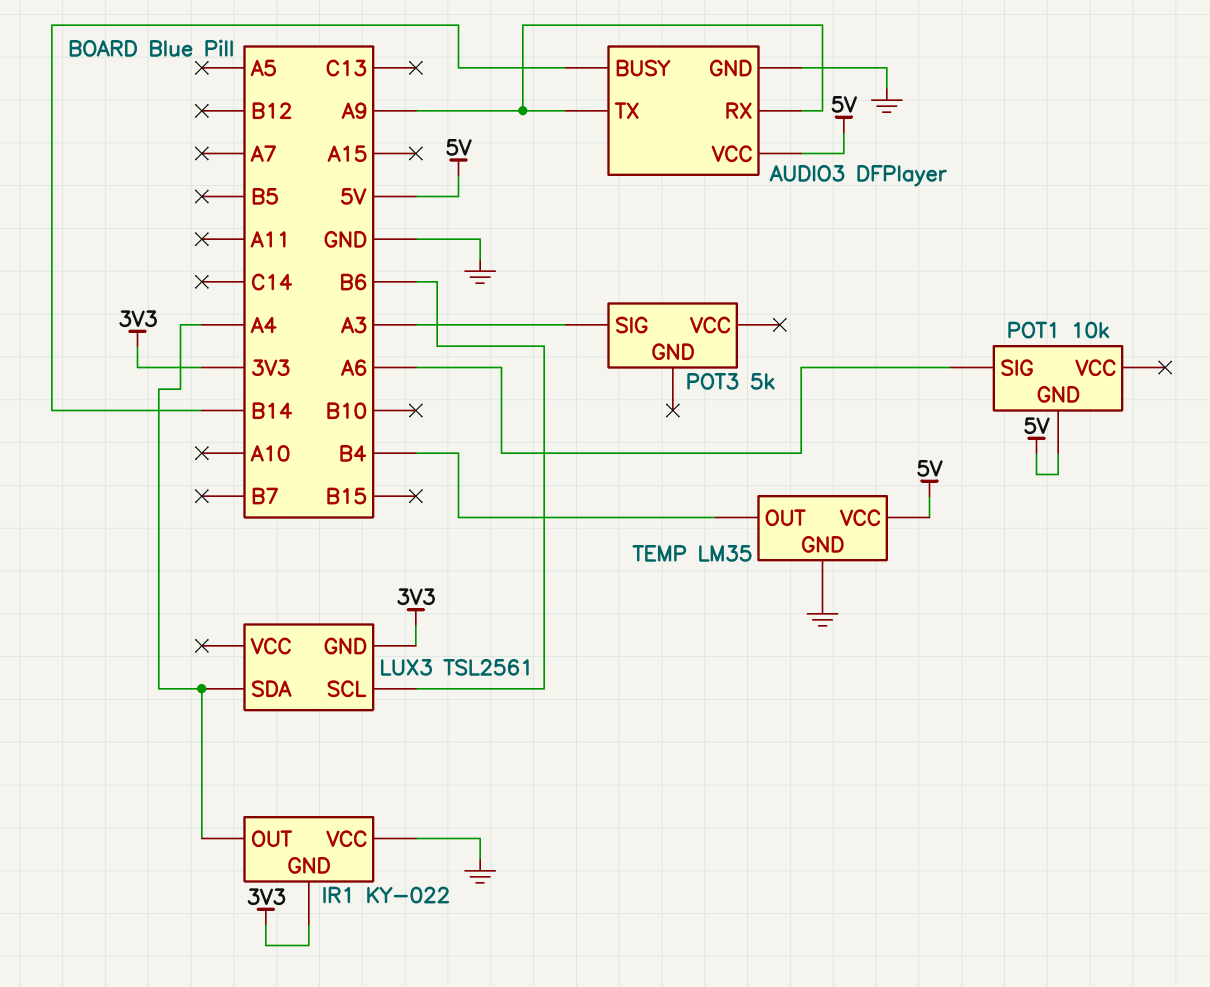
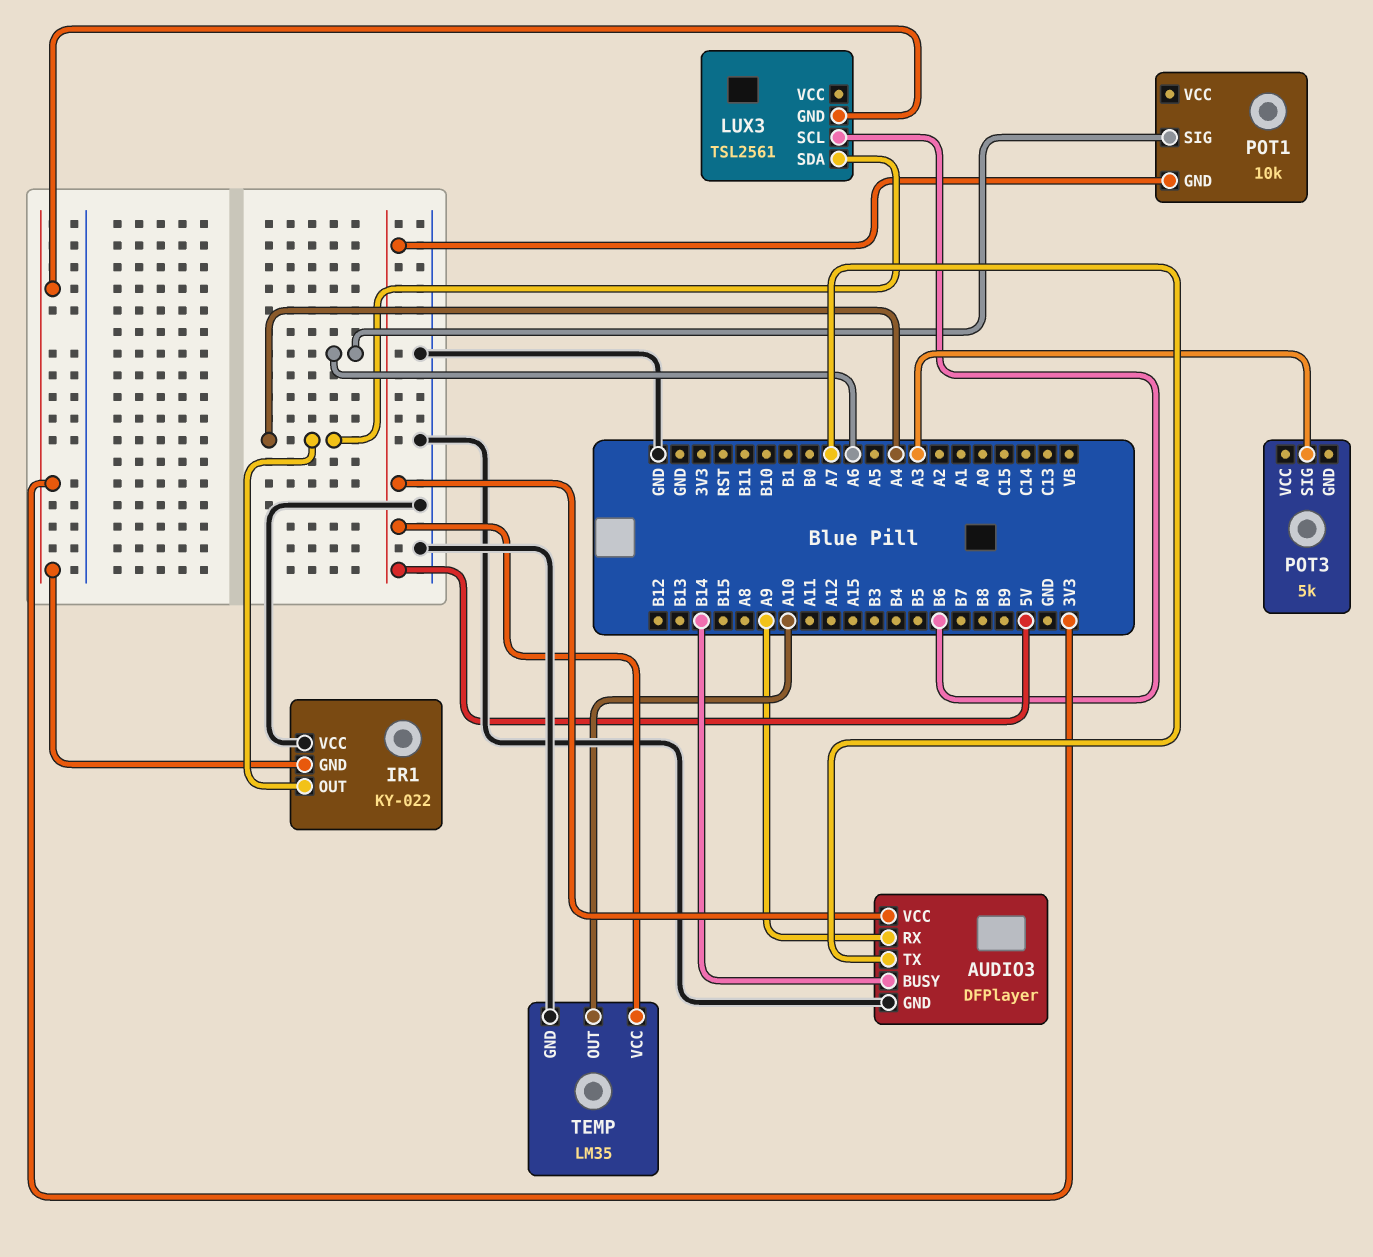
AUDIO3 pin TX: A9 -> A7
TEMP pin OUT: B4 -> A10

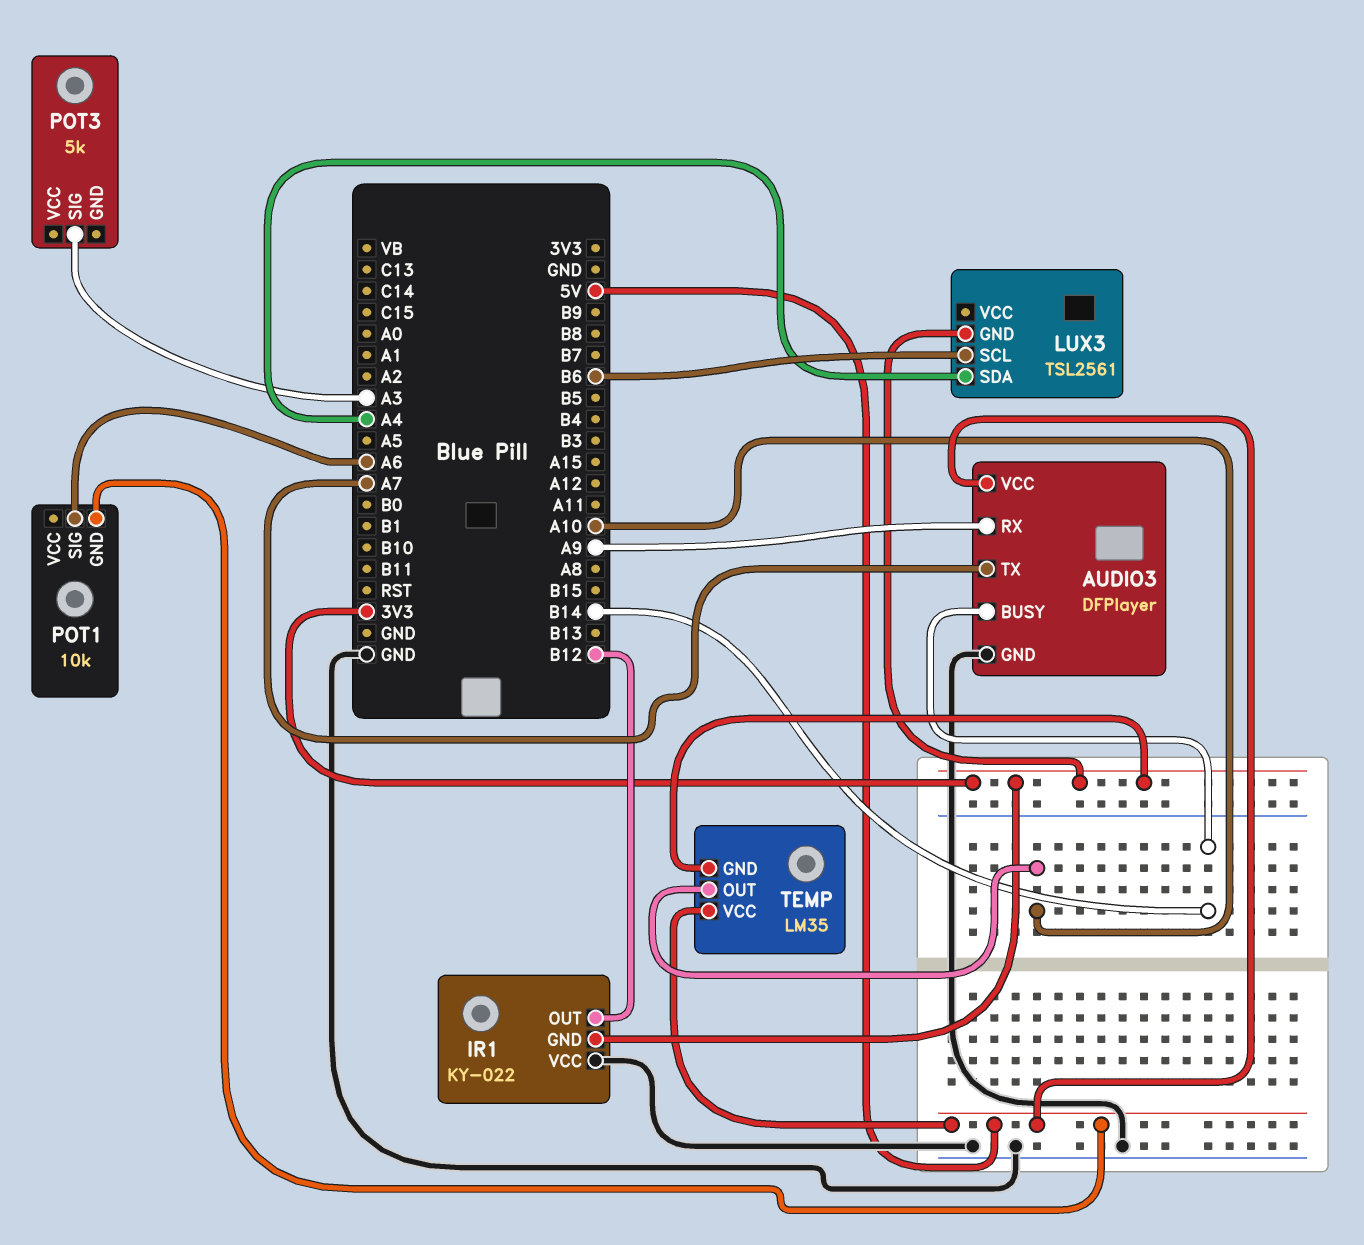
IR1 pin OUT: A4 -> B12
TEMP pin GND: GND -> 3V3

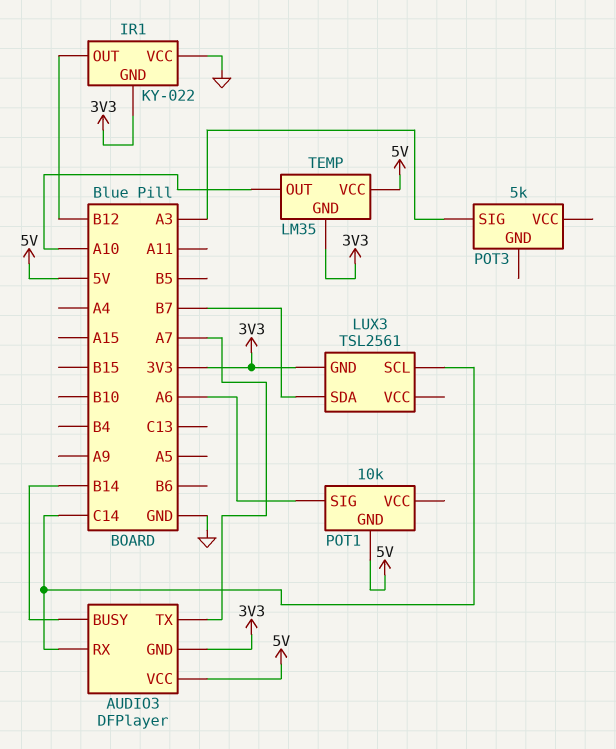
AUDIO3 pin GND: GND -> 3V3
AUDIO3 pin RX: A9 -> C14
LUX3 pin SCL: B6 -> C14
LUX3 pin SDA: A4 -> B7

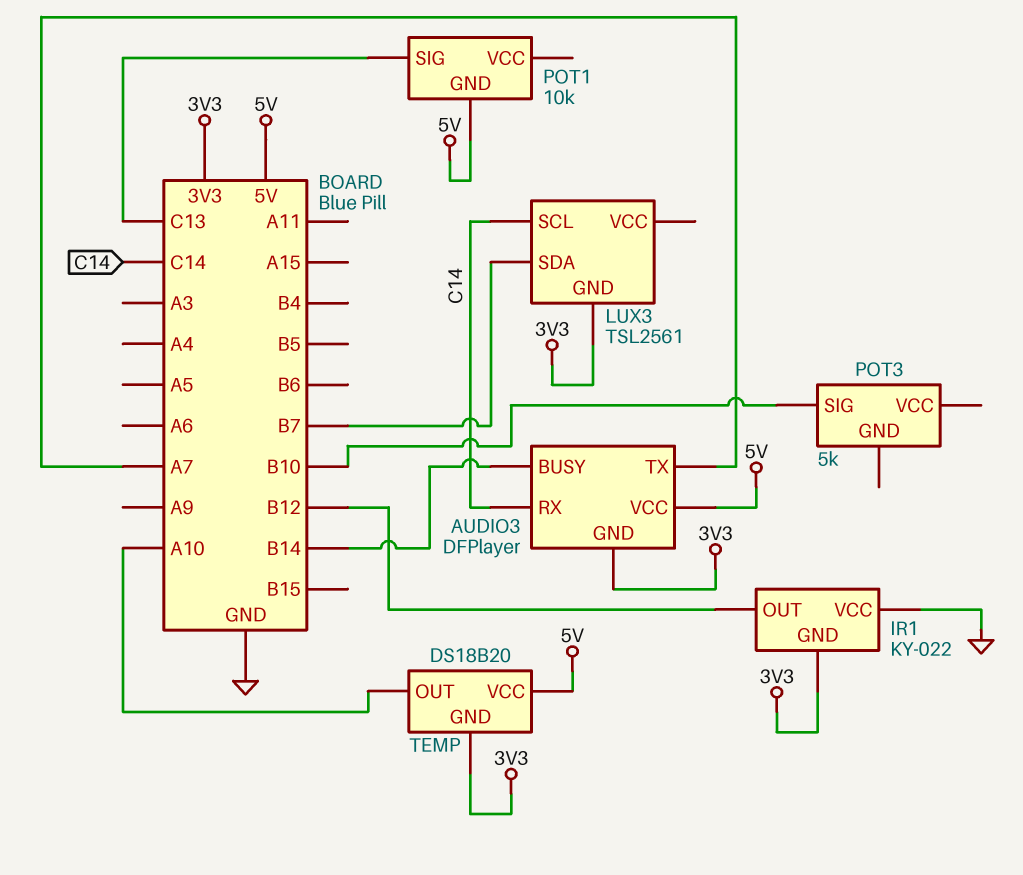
POT1 pin SIG: A6 -> C13
POT3 pin SIG: A3 -> B10
TEMP: LM35 -> DS18B20

